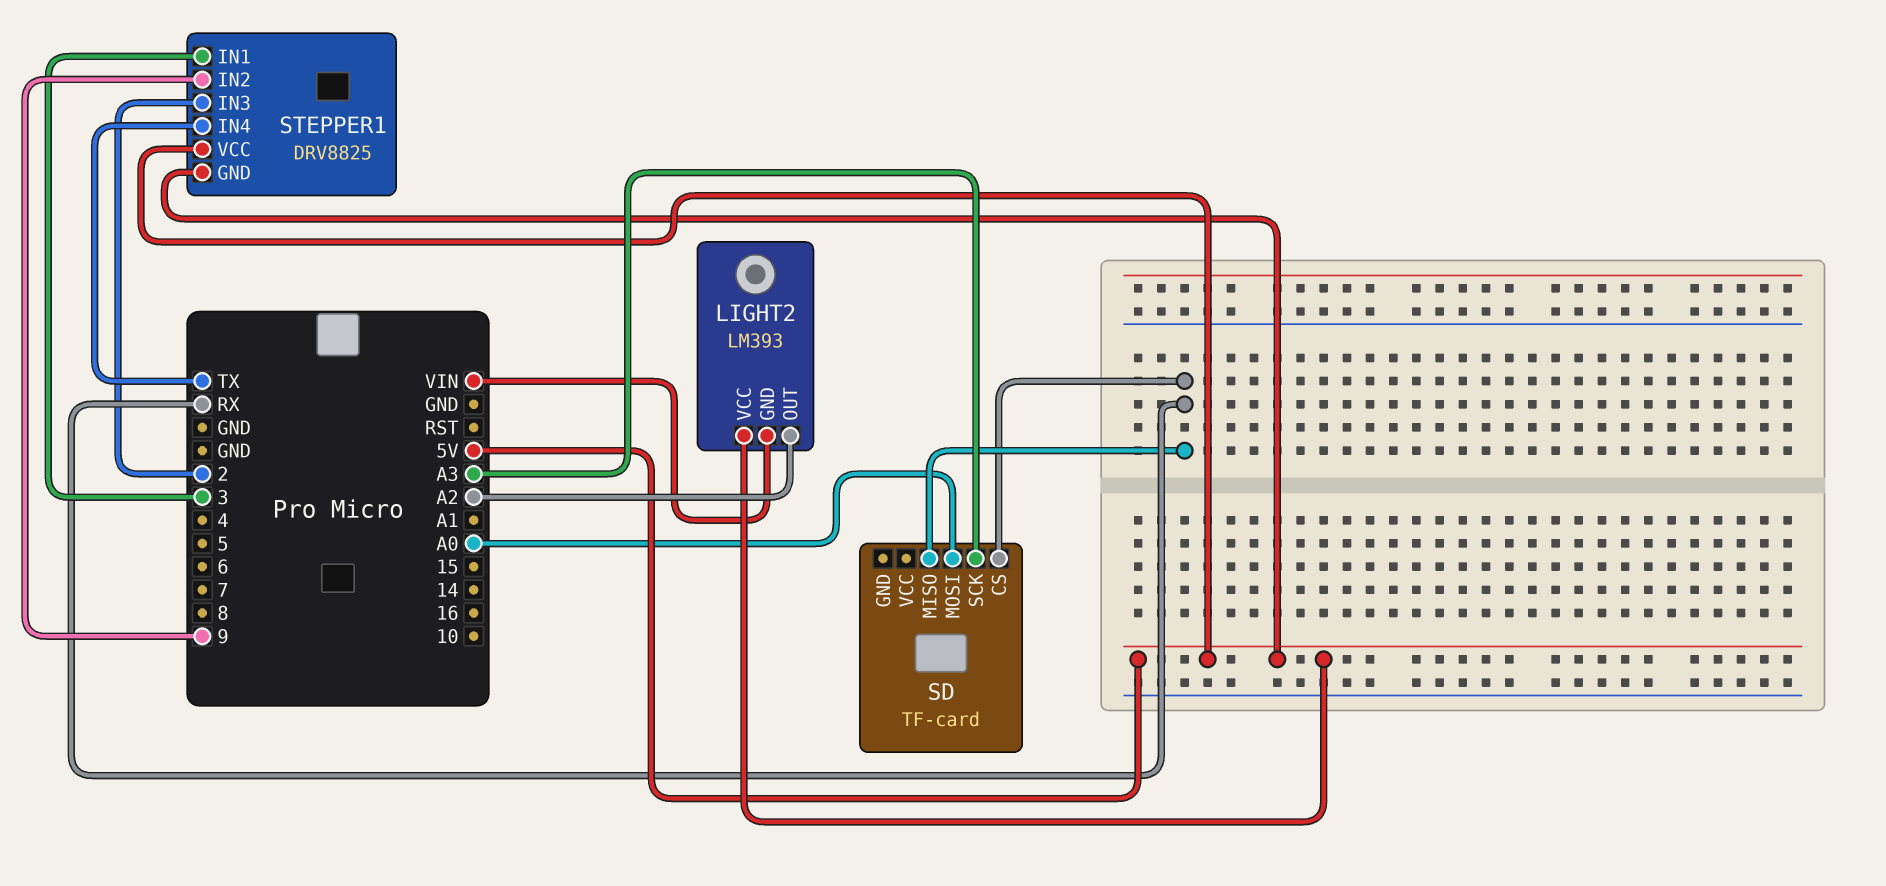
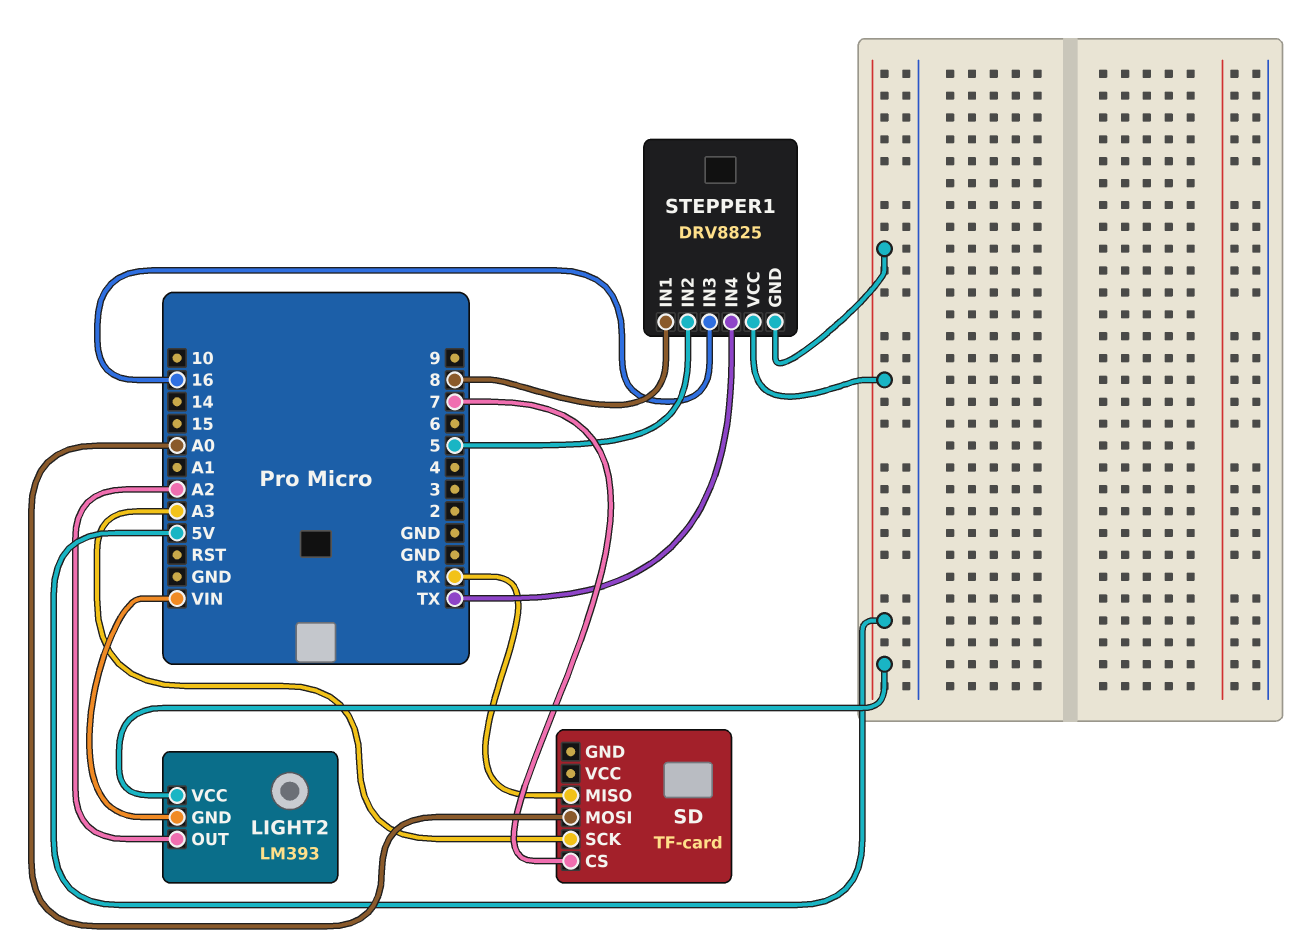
SD pin CS: RX -> 7
STEPPER1 pin IN1: 3 -> 8
STEPPER1 pin IN2: 9 -> 5
STEPPER1 pin IN3: 2 -> 16

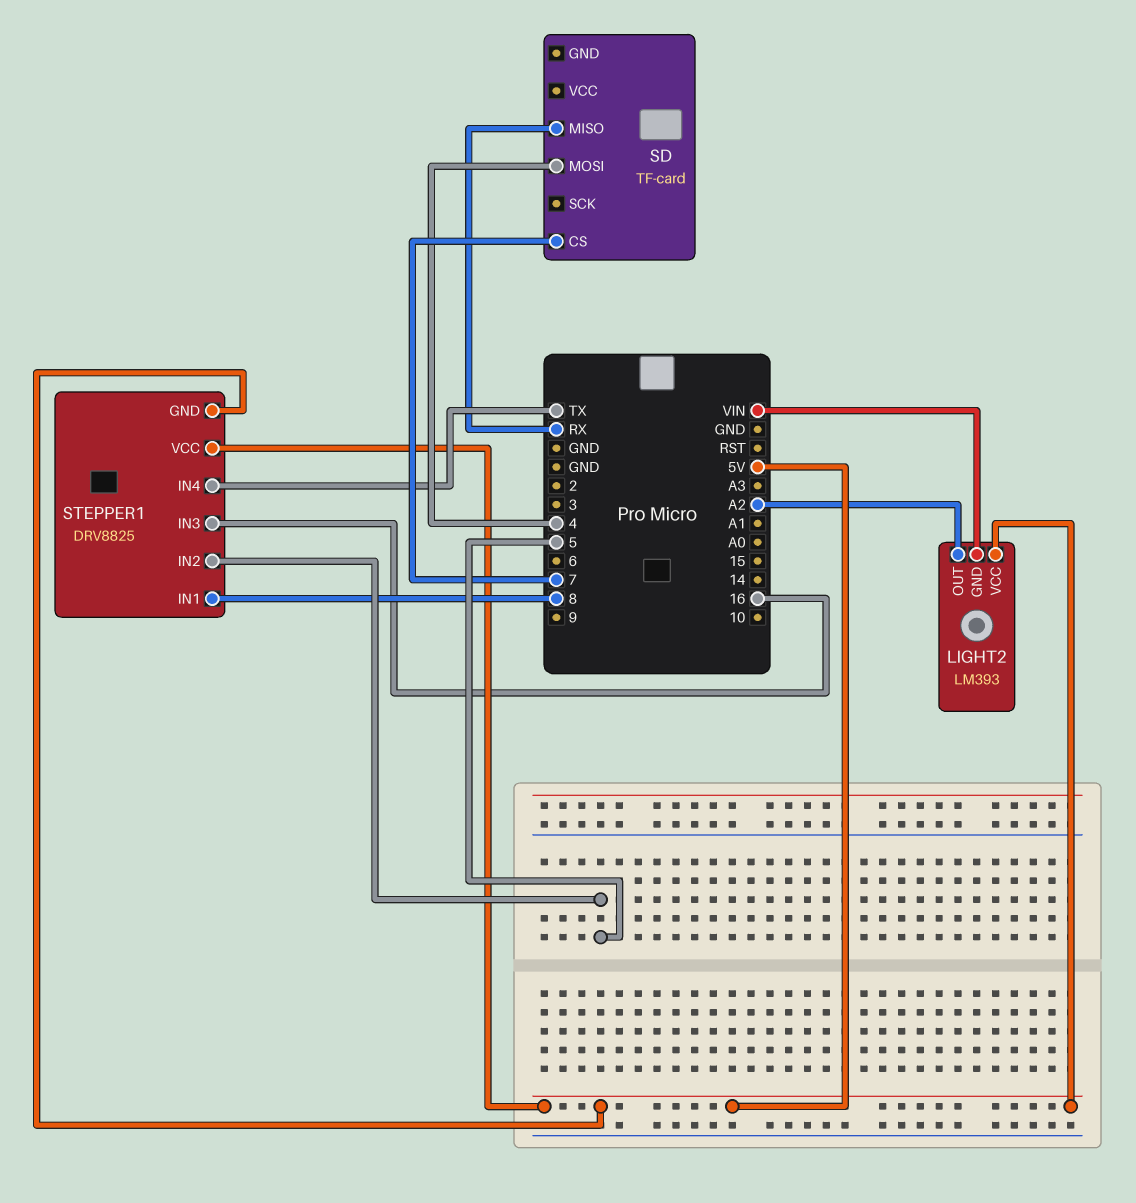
SD pin MOSI: A0 -> 4
SD pin SCK: A3 -> none

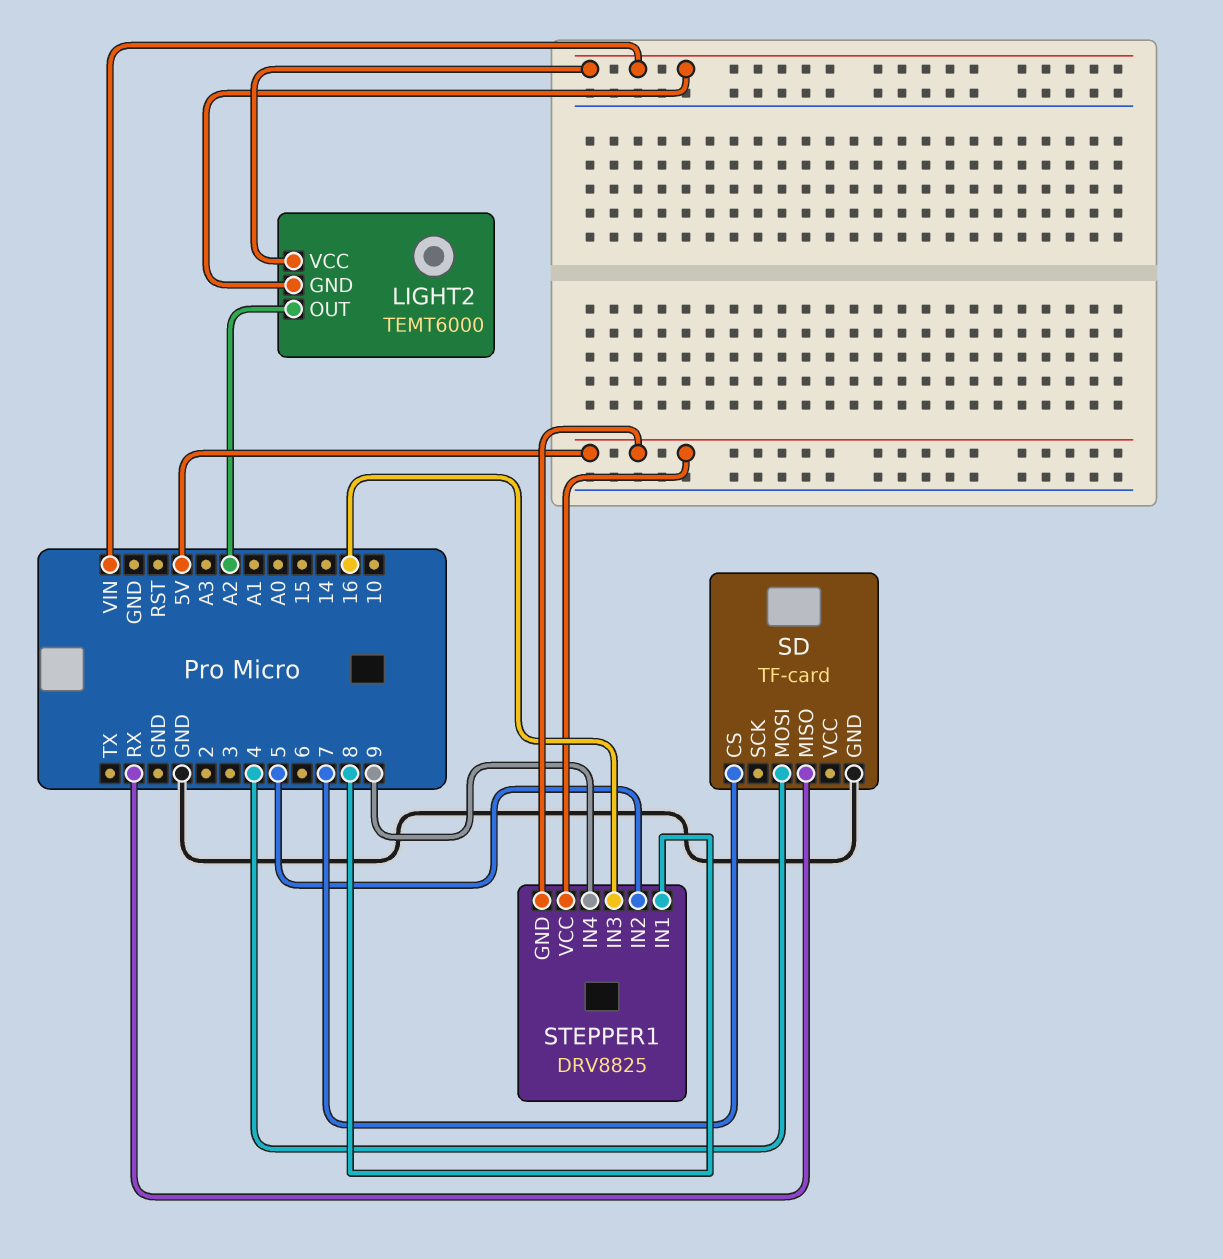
LIGHT2: LM393 -> TEMT6000
LIGHT2 pin VCC: 5V -> VIN
SD pin GND: none -> GND
STEPPER1 pin IN4: TX -> 9

